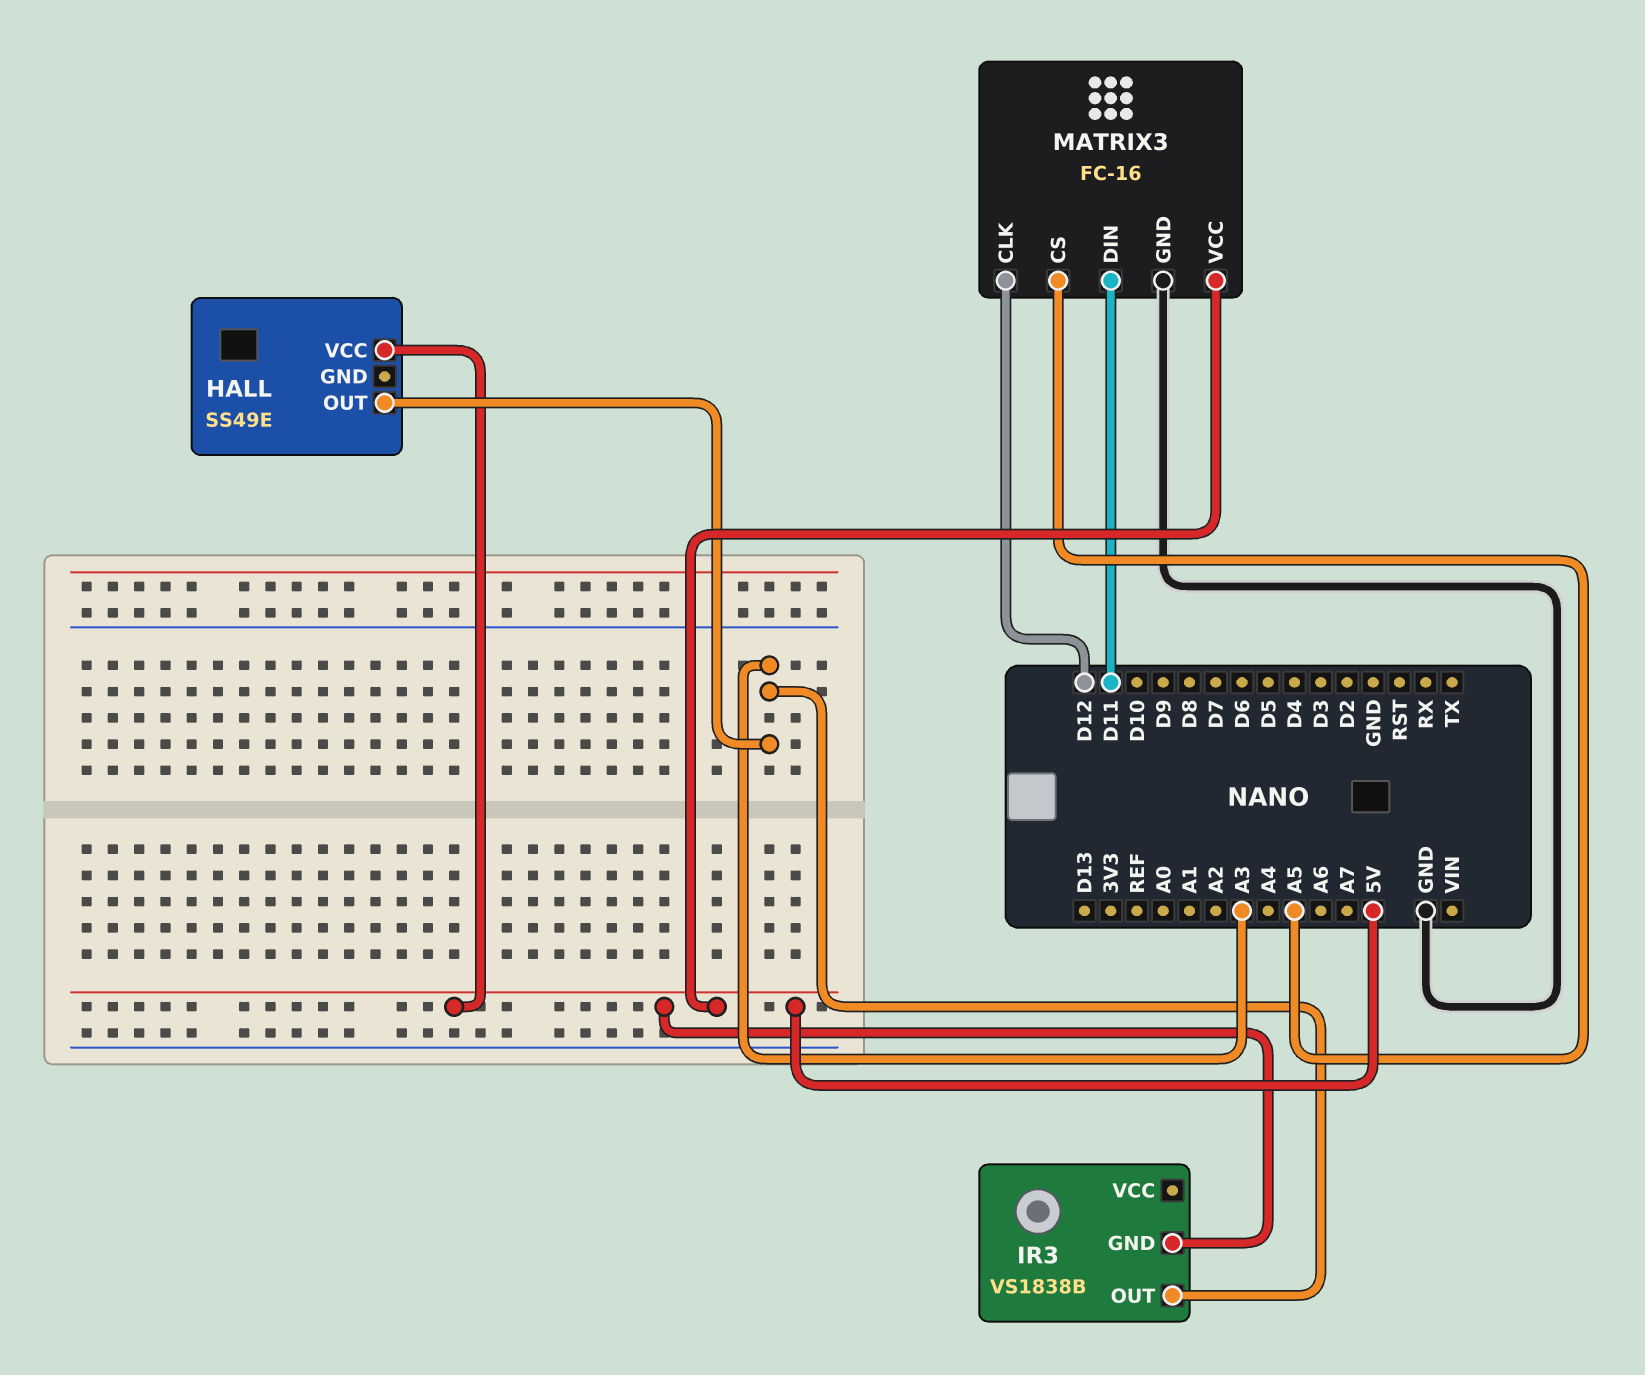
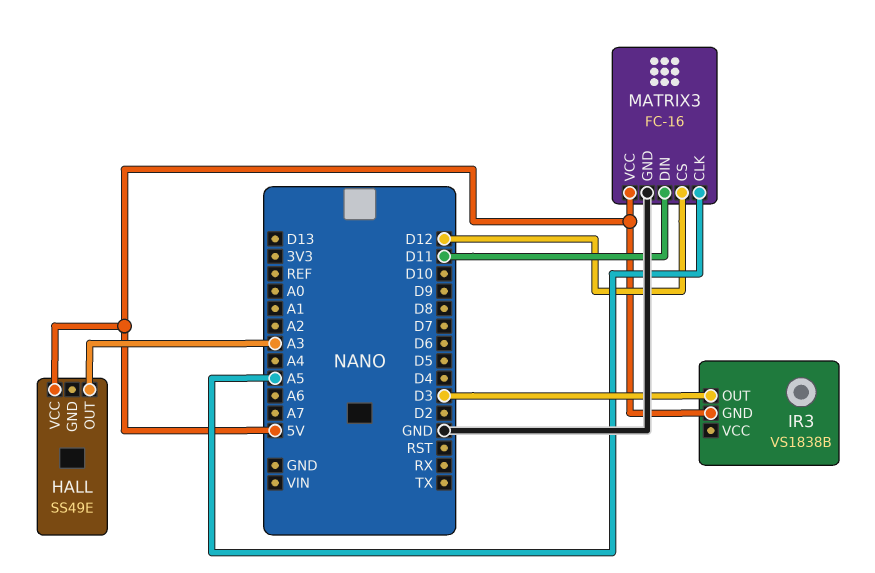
IR3 pin OUT: A3 -> D3
MATRIX3 pin CLK: D12 -> A5
MATRIX3 pin CS: A5 -> D12

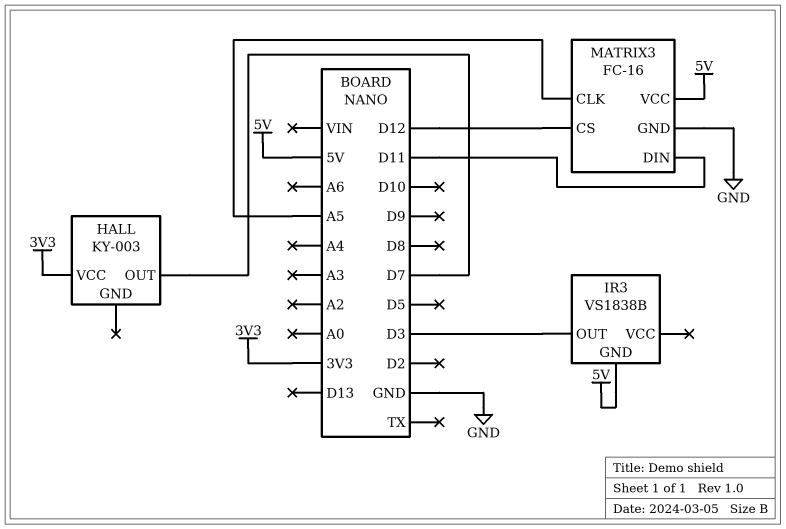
HALL: SS49E -> KY-003
HALL pin OUT: A3 -> D7
HALL pin VCC: 5V -> 3V3

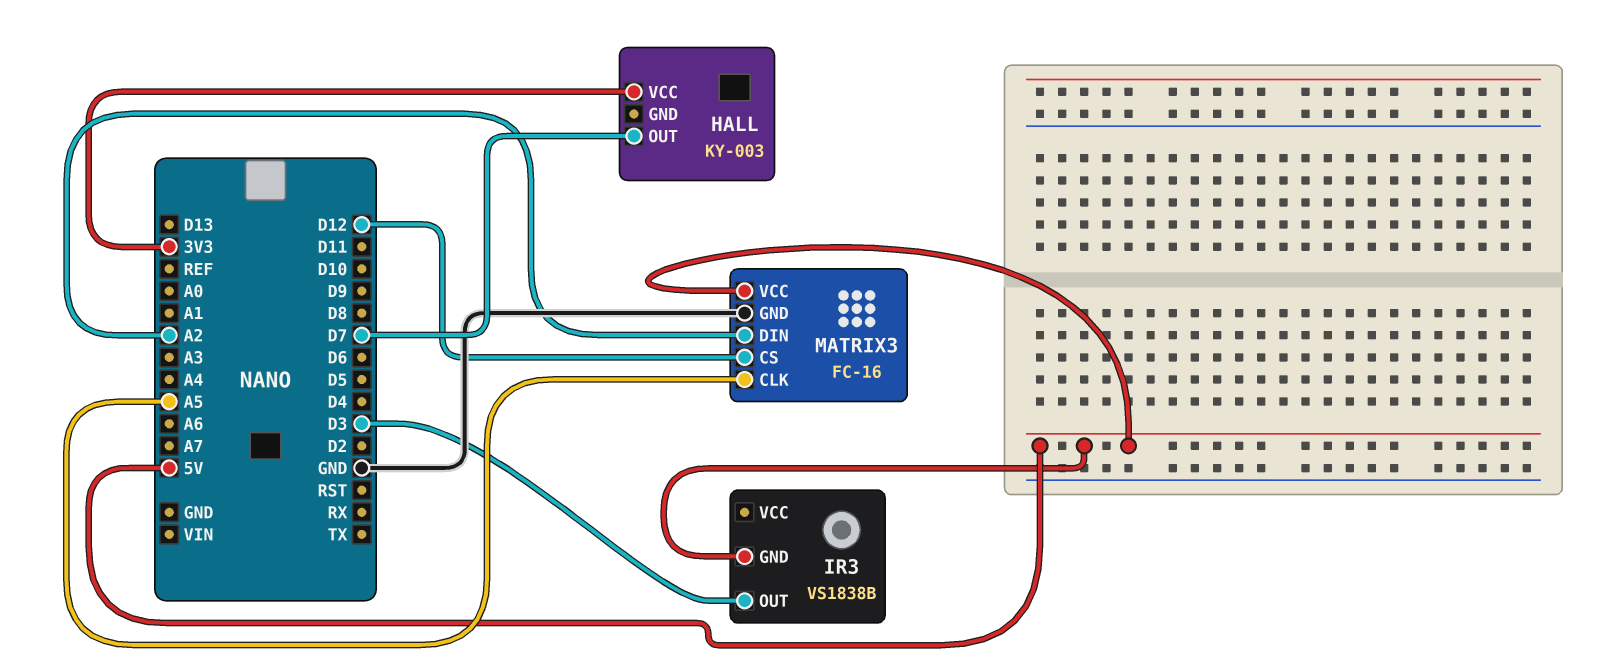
MATRIX3 pin DIN: D11 -> A2

